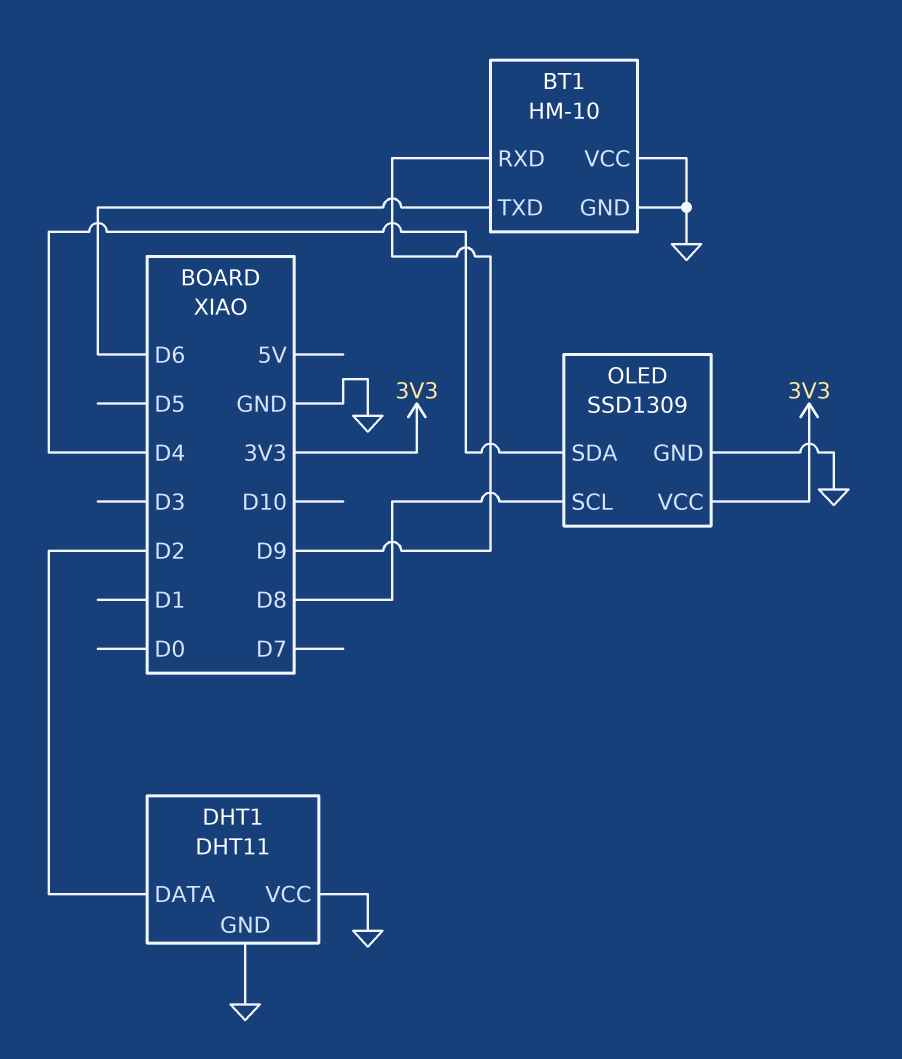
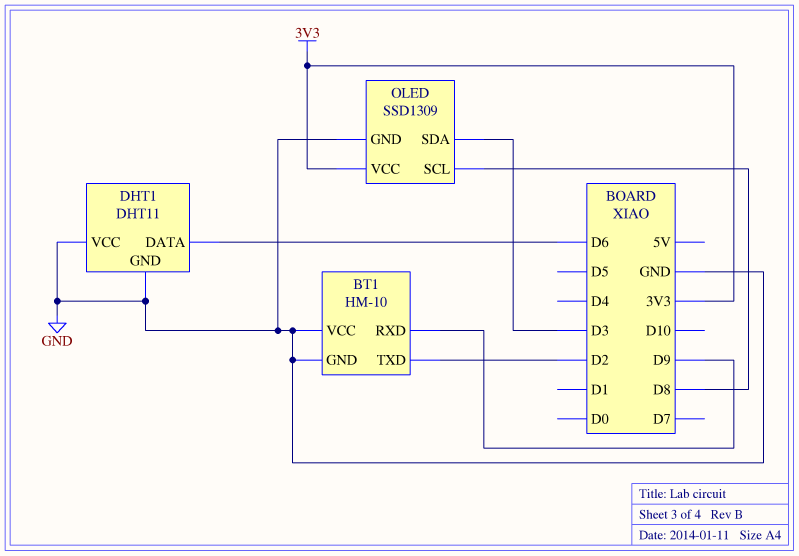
BT1 pin TXD: D6 -> D2
DHT1 pin DATA: D2 -> D6
OLED pin SDA: D4 -> D3

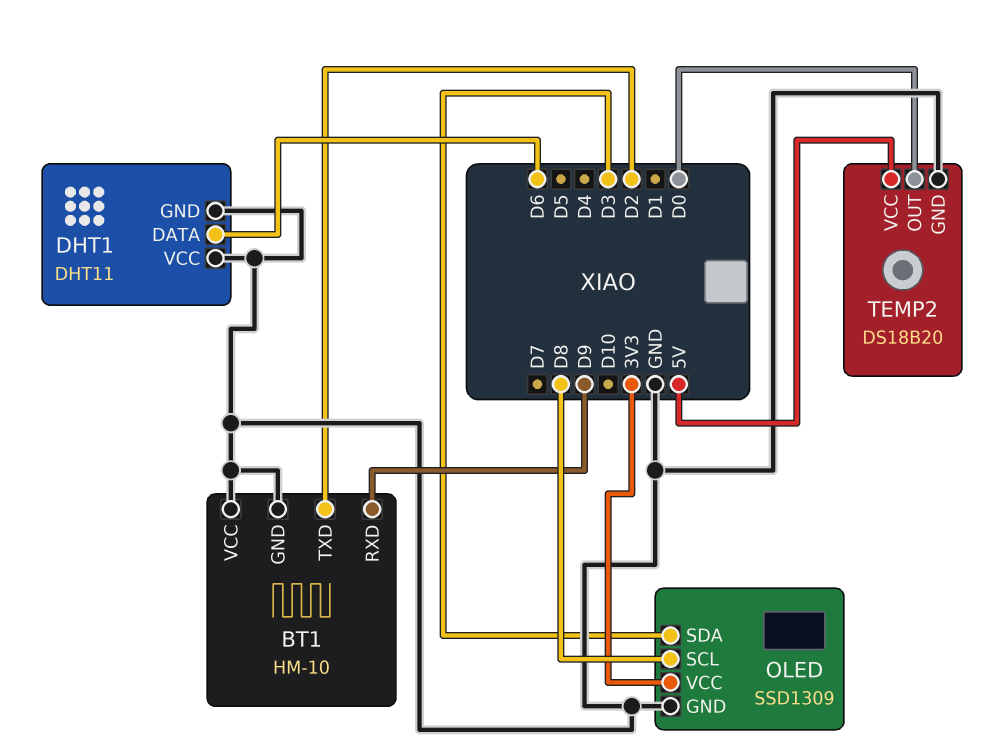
TEMP2: none -> DS18B20
TEMP2 pin GND: none -> GND
TEMP2 pin OUT: none -> D0
TEMP2 pin VCC: none -> 5V

